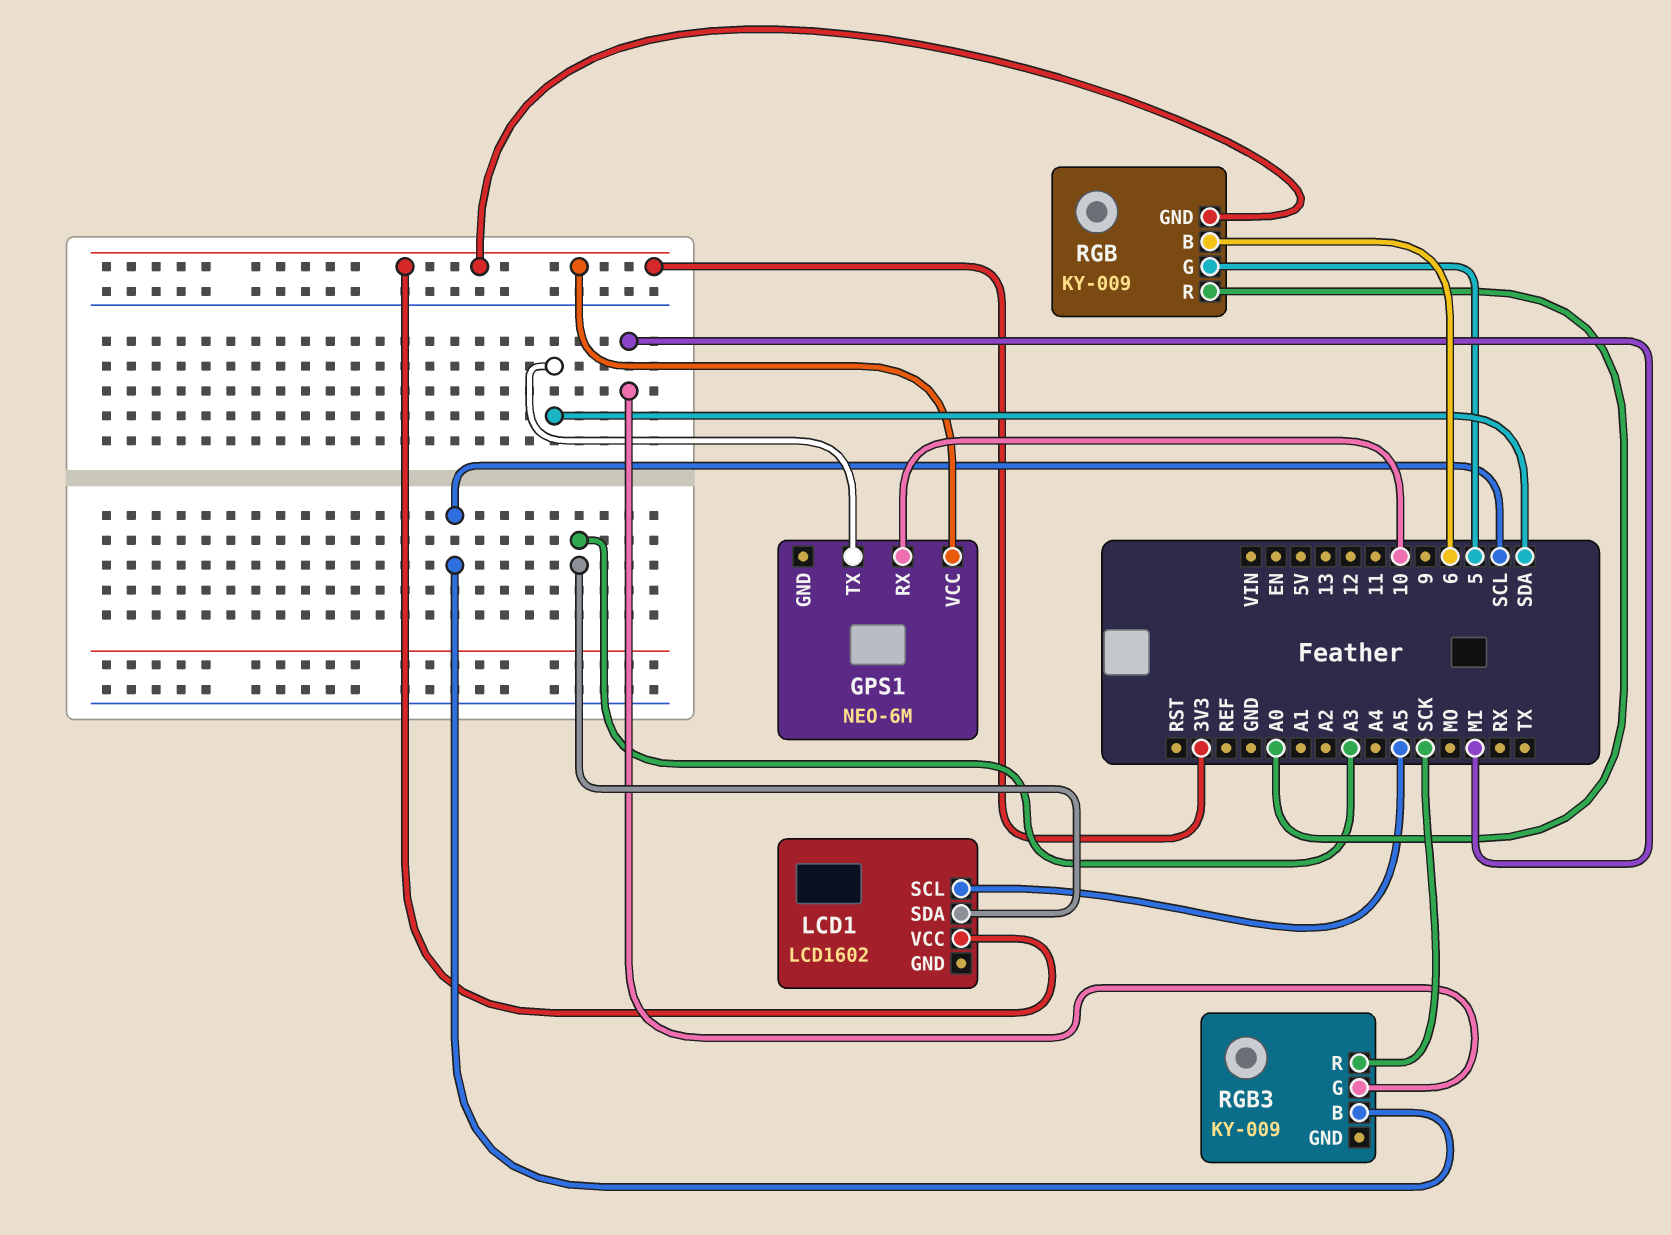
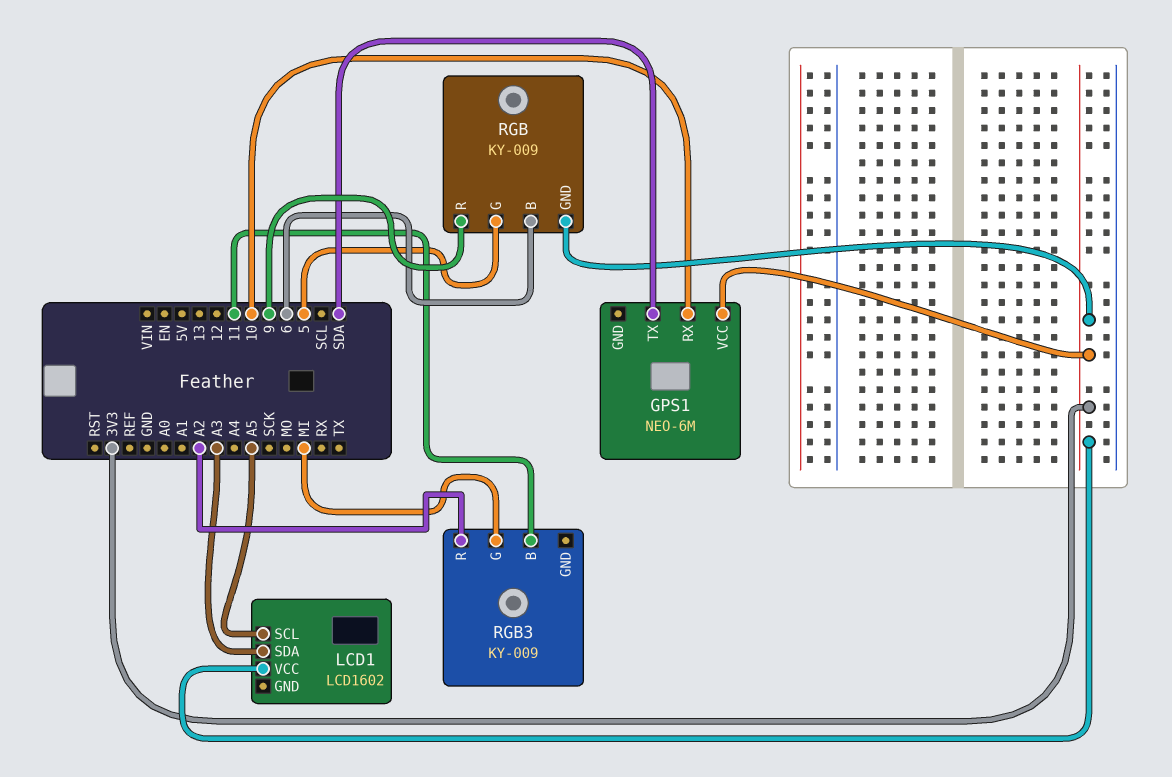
RGB pin R: A0 -> 9
RGB3 pin B: SCL -> 11
RGB3 pin R: SCK -> A2

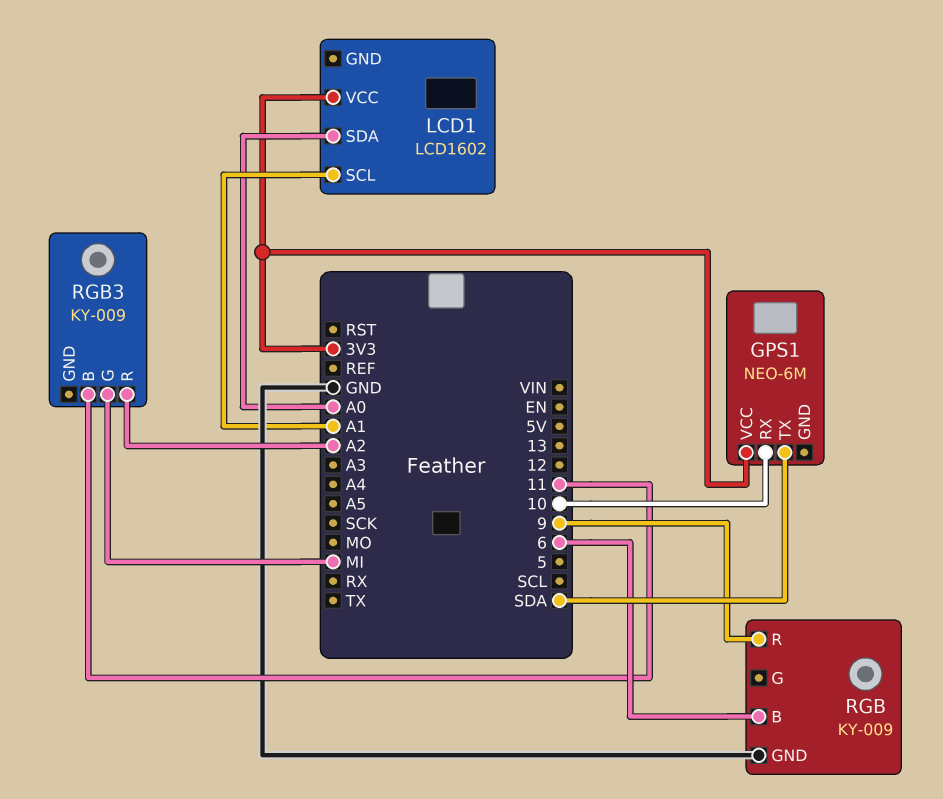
LCD1 pin SCL: A5 -> A1
LCD1 pin SDA: A3 -> A0
RGB pin G: 5 -> none
RGB pin GND: 3V3 -> GND

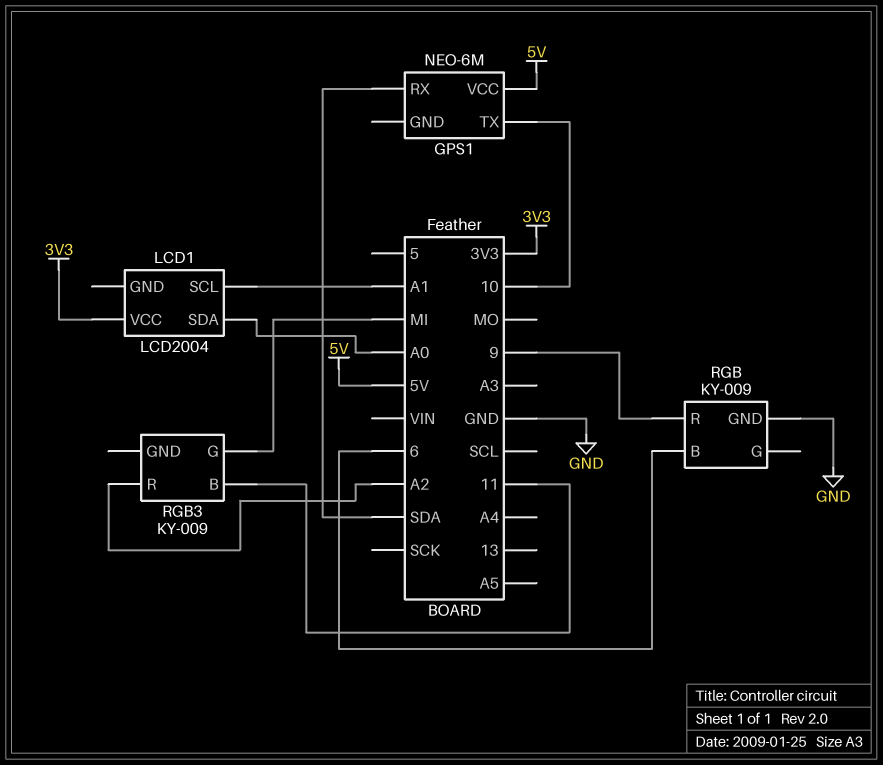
GPS1 pin RX: 10 -> SDA
GPS1 pin TX: SDA -> 10
GPS1 pin VCC: 3V3 -> 5V
LCD1: LCD1602 -> LCD2004

